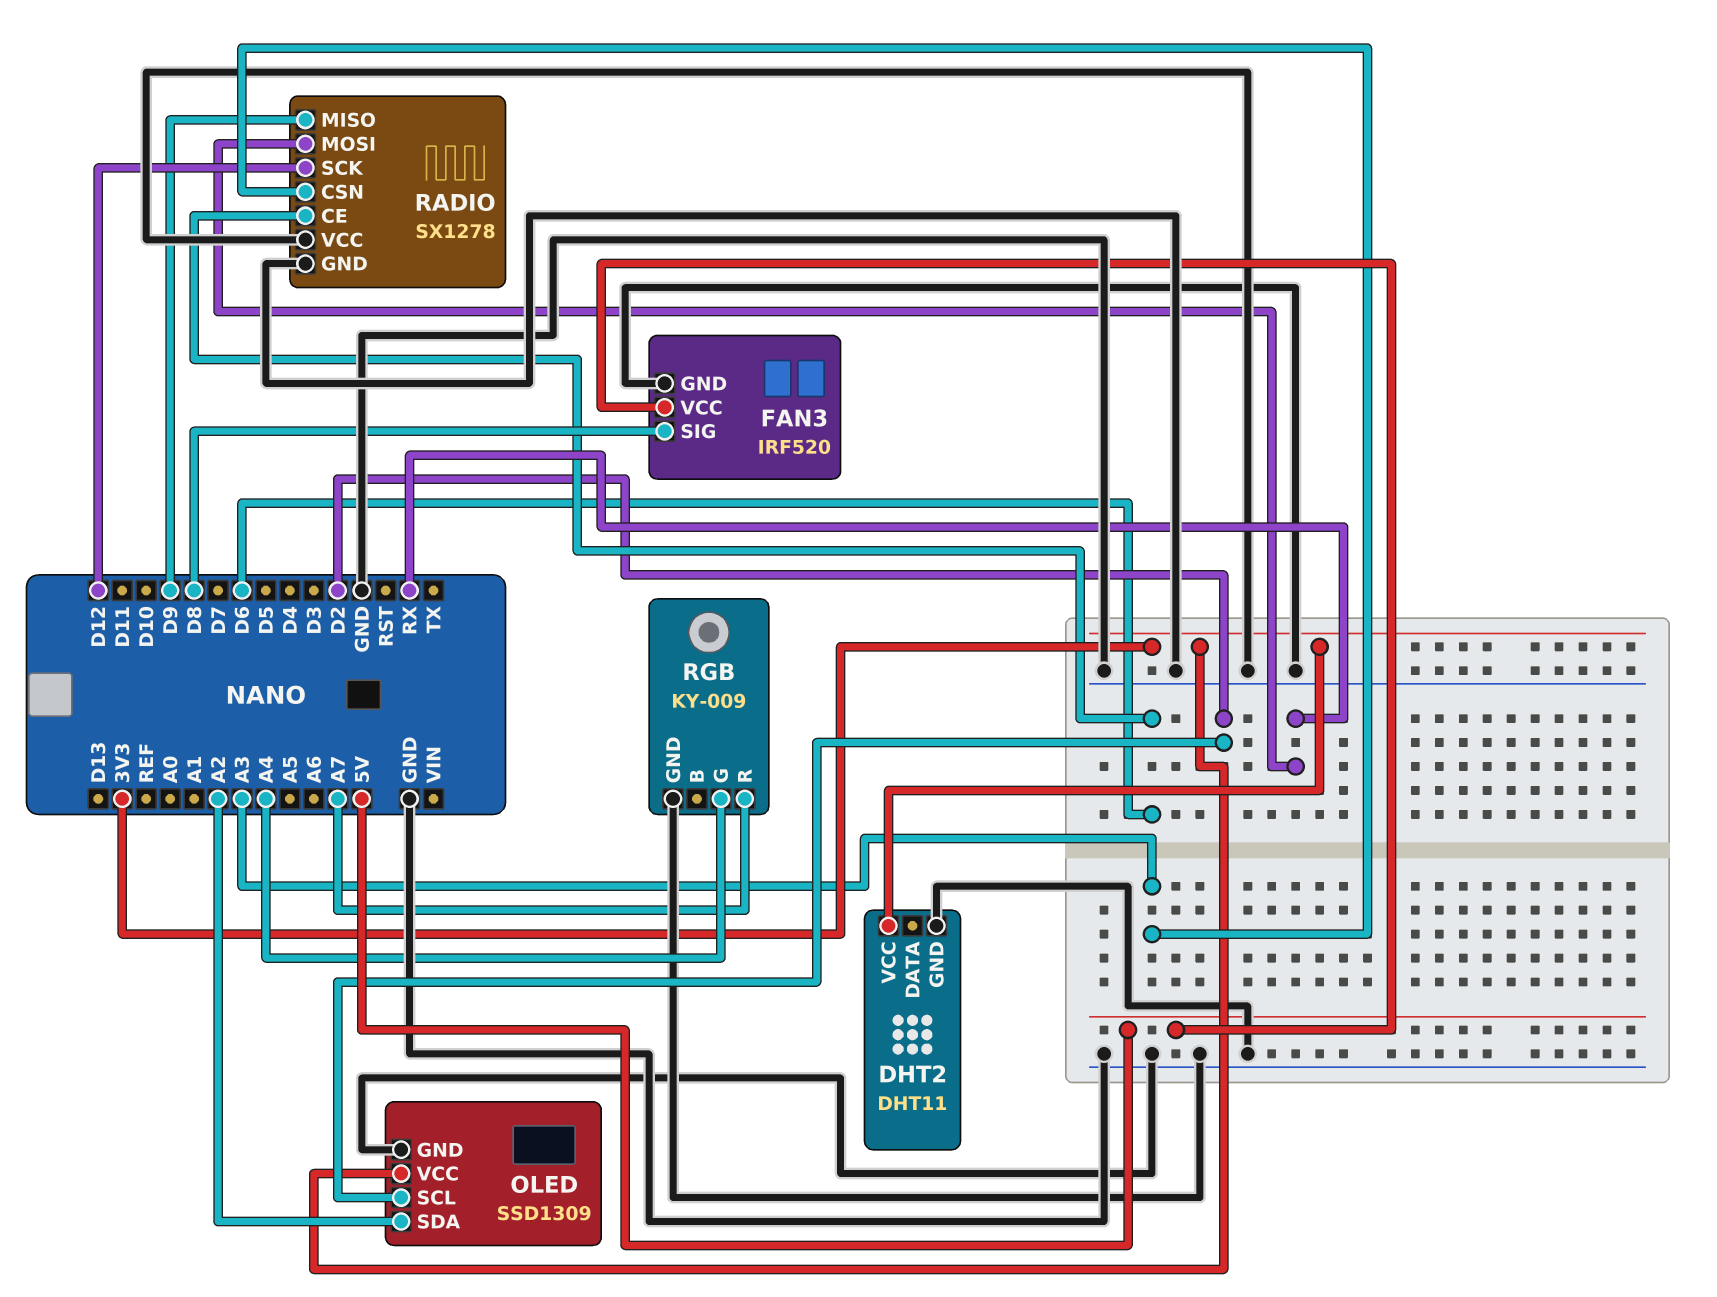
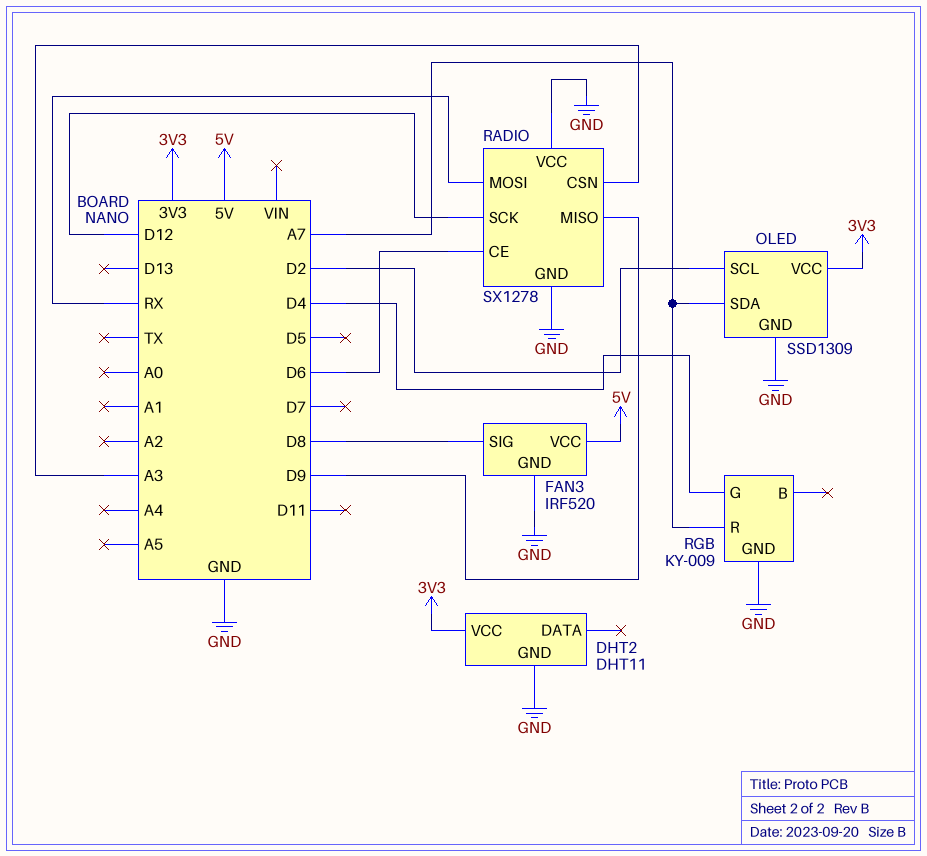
OLED pin SDA: A2 -> A7
RGB pin G: A4 -> D4

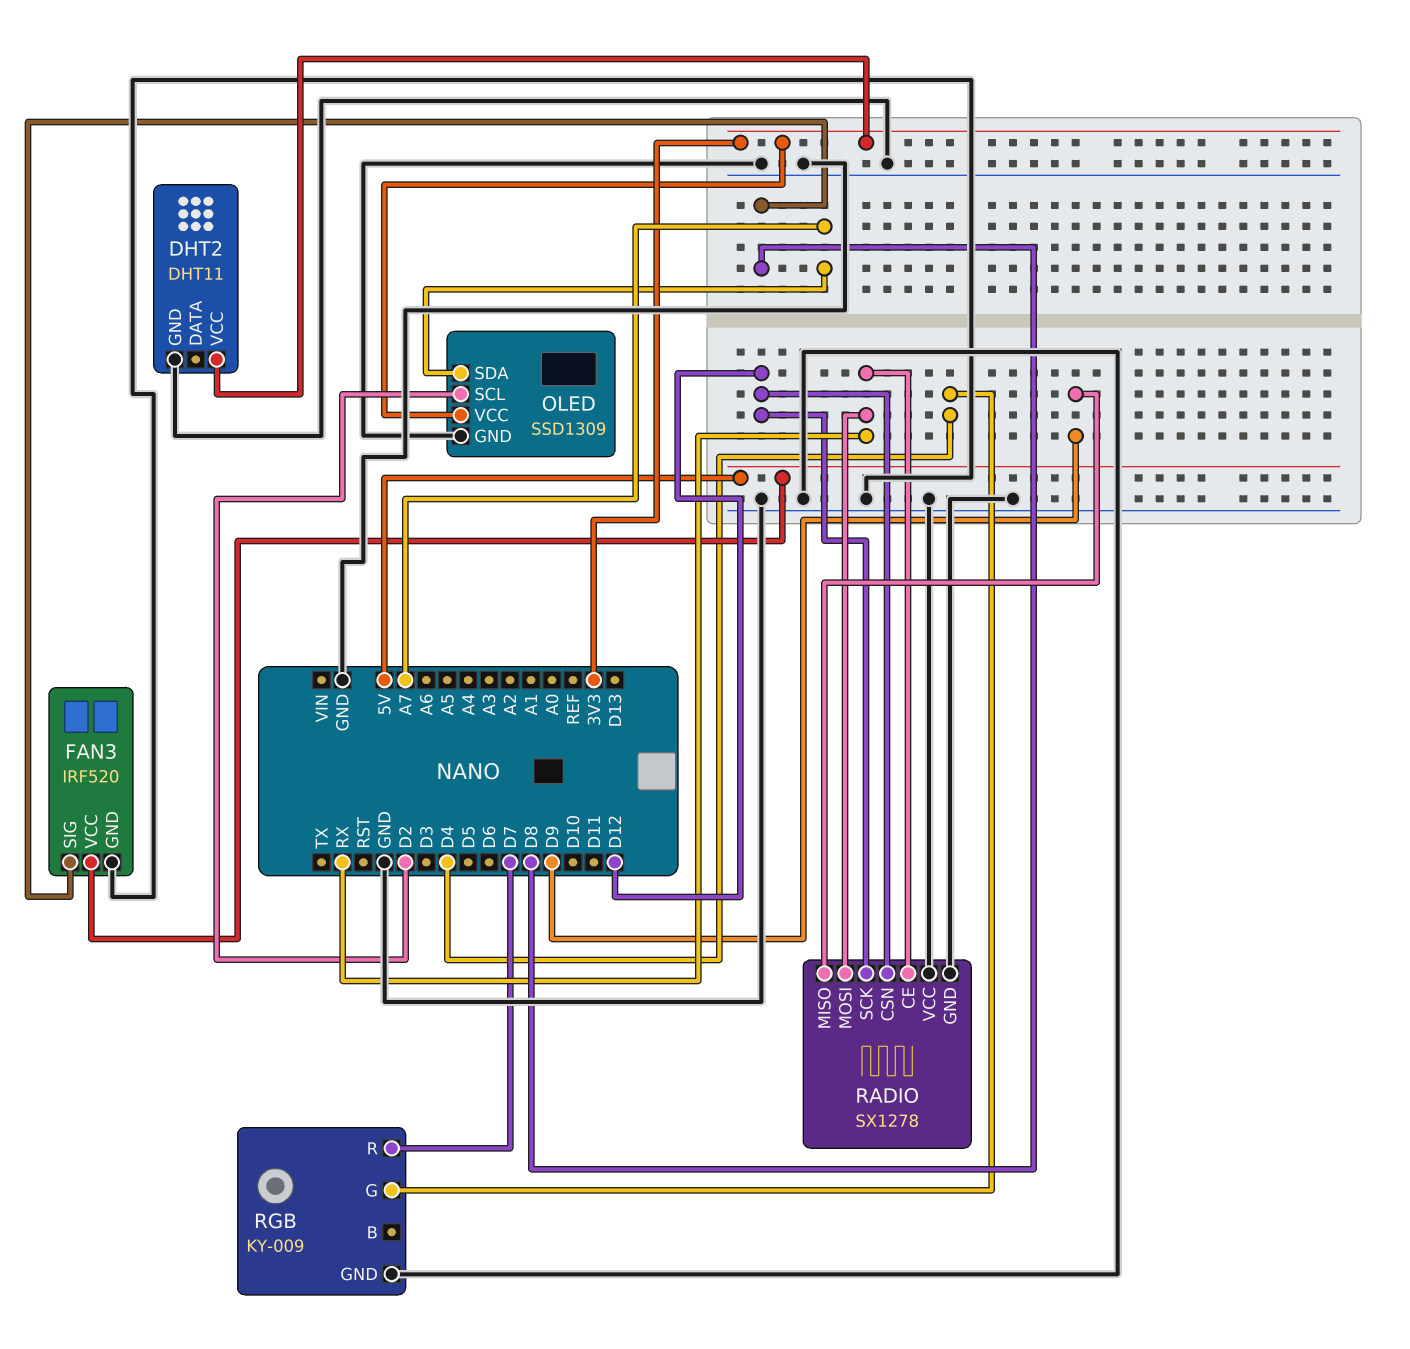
RADIO pin CE: D6 -> RX
RADIO pin CSN: A3 -> D12
RGB pin R: A7 -> D7

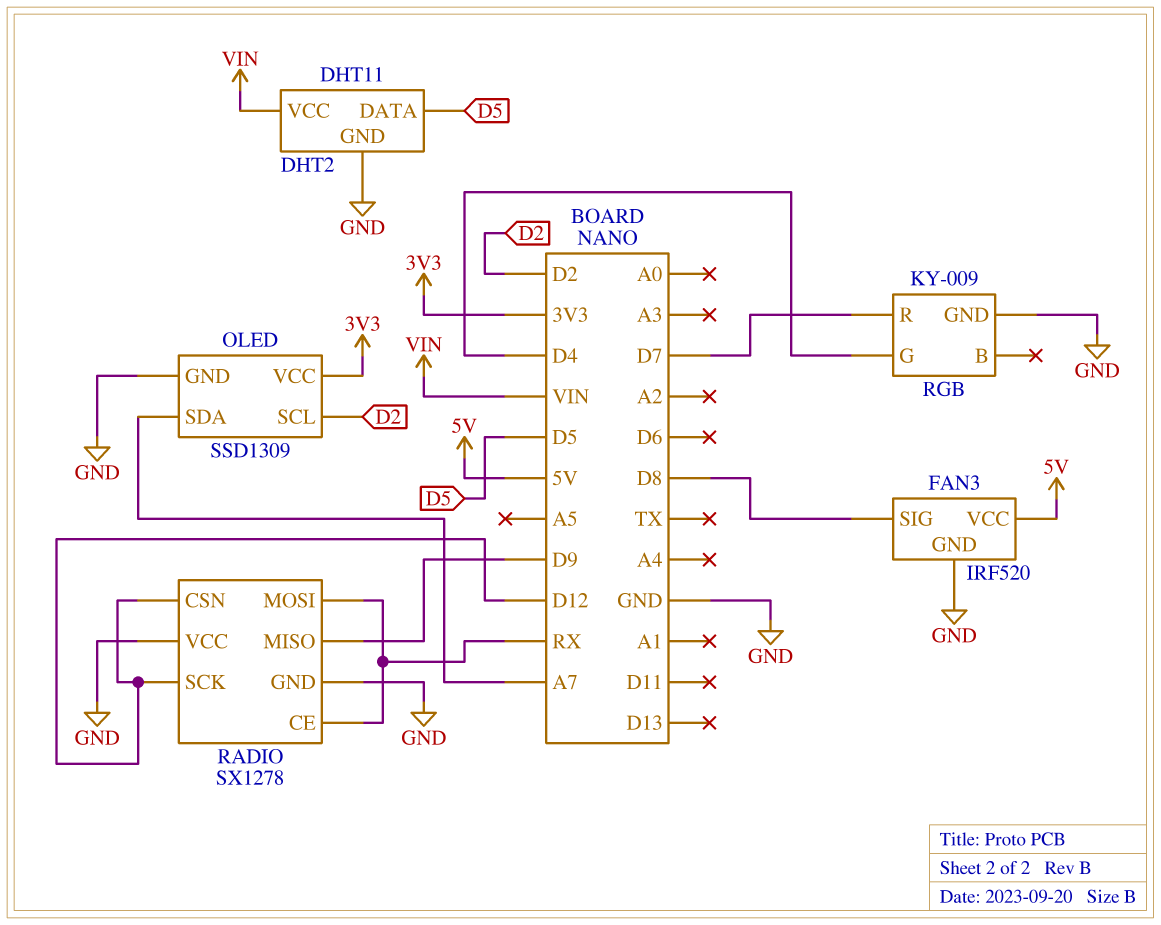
DHT2 pin DATA: none -> D5
DHT2 pin VCC: 3V3 -> VIN

